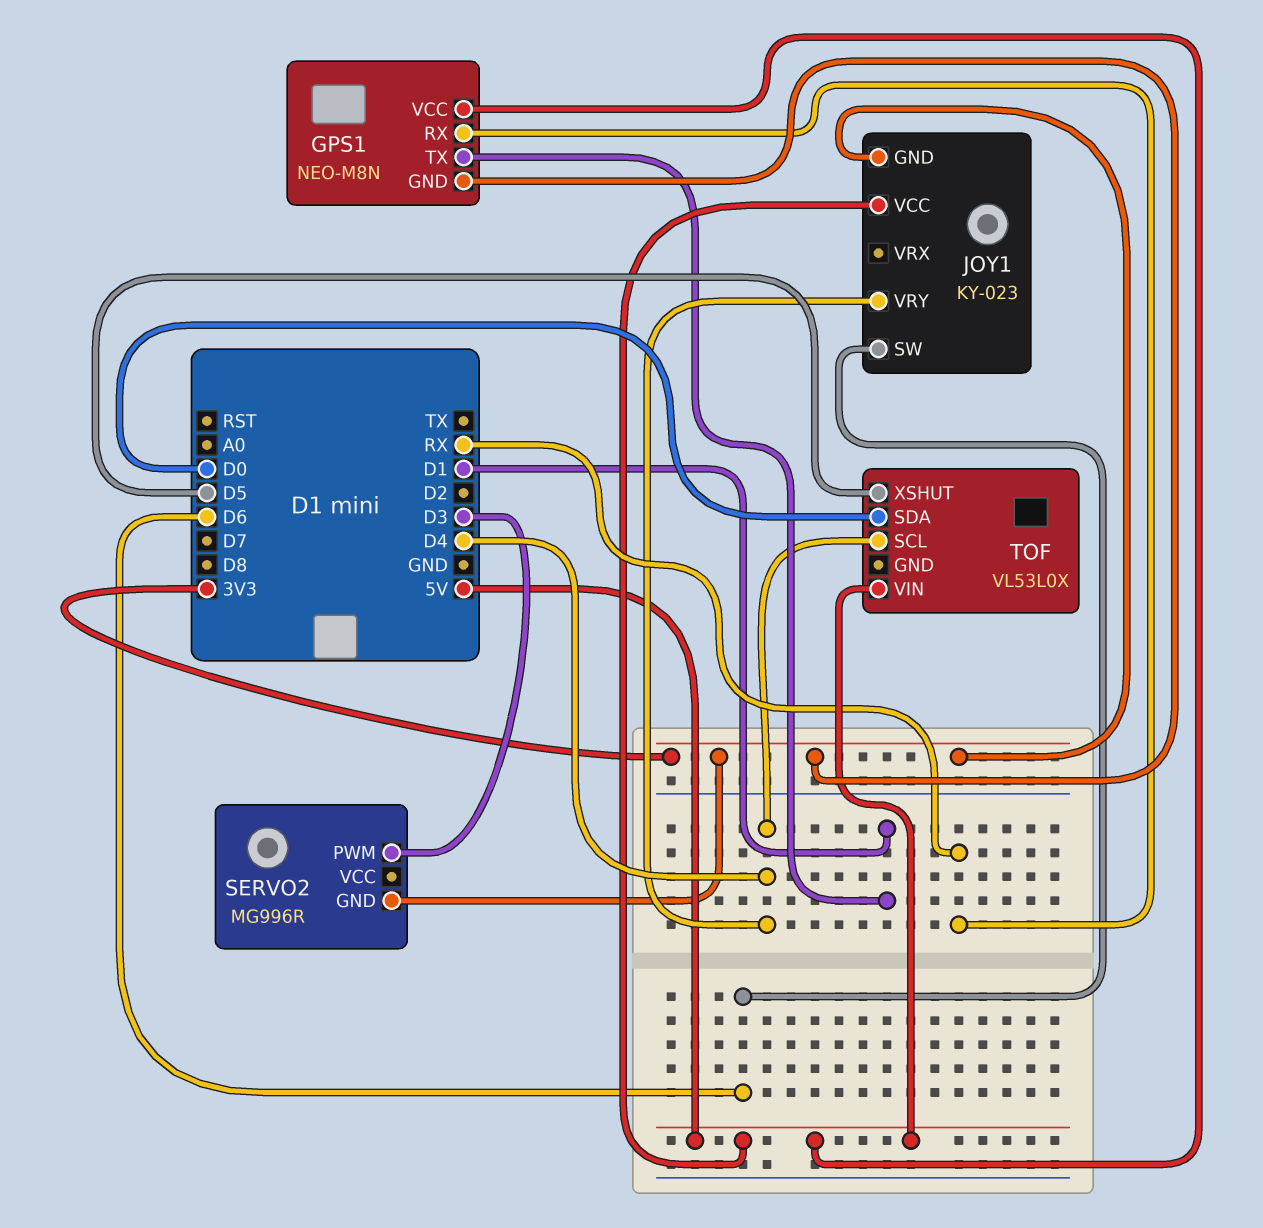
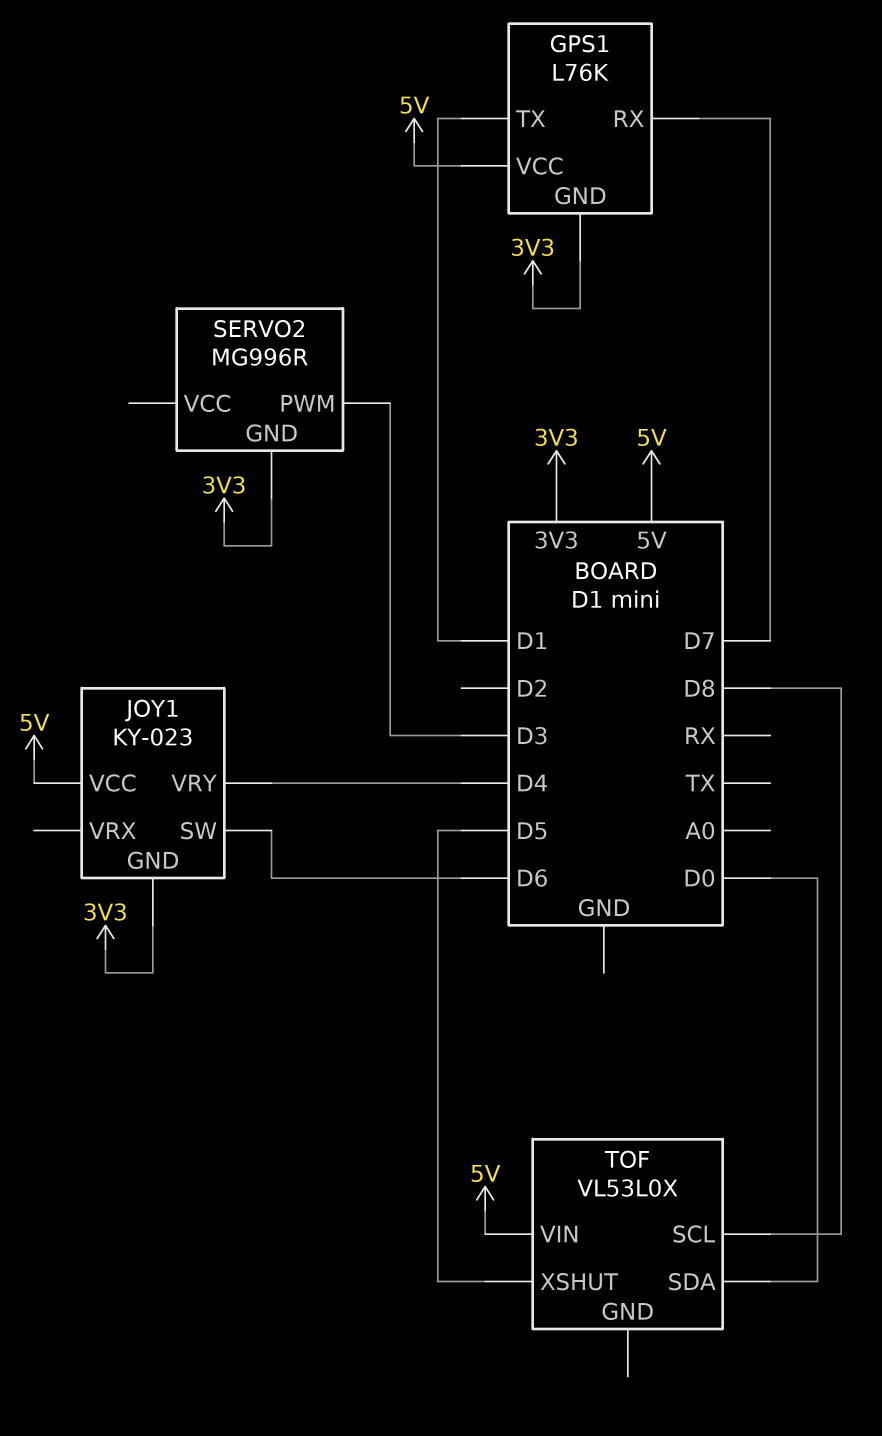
GPS1: NEO-M8N -> L76K
GPS1 pin RX: RX -> D7
TOF pin SCL: D4 -> D8

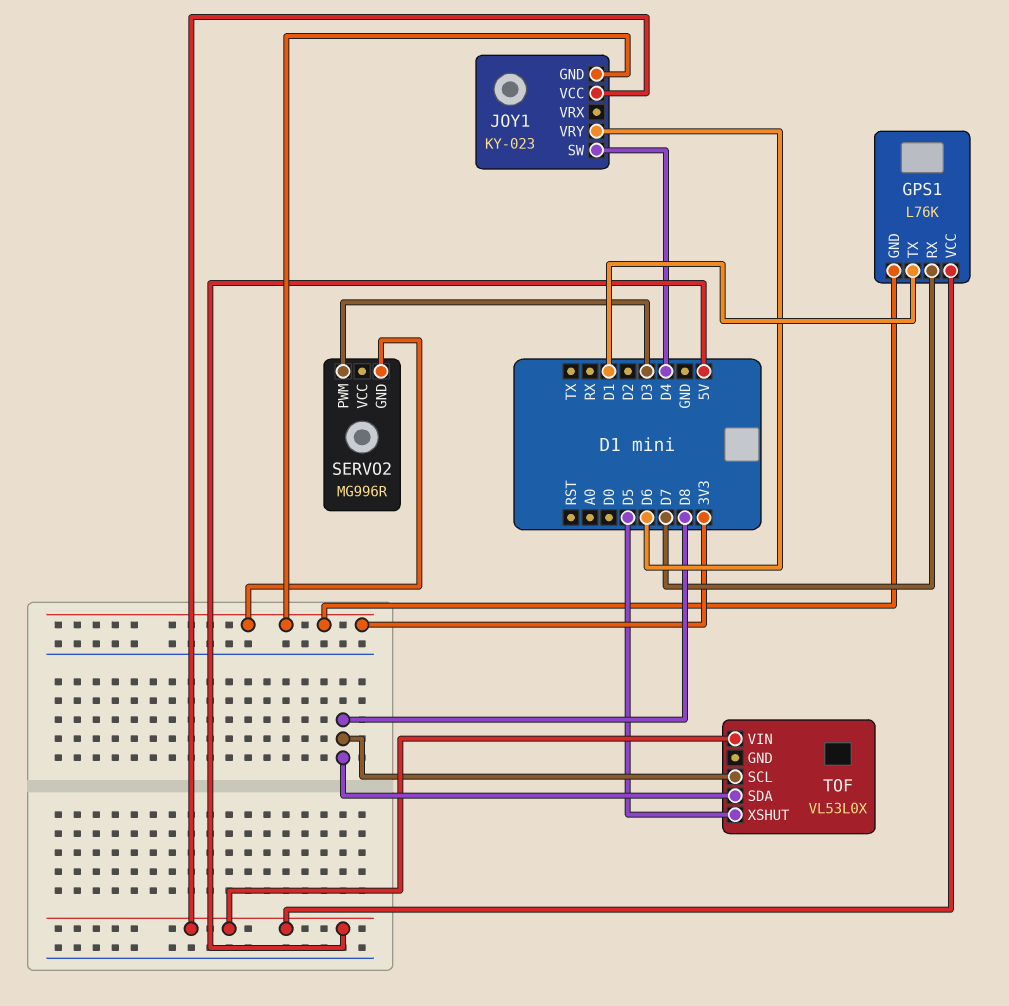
JOY1 pin SW: D6 -> D4
JOY1 pin VRY: D4 -> D6
TOF pin SDA: D0 -> D8

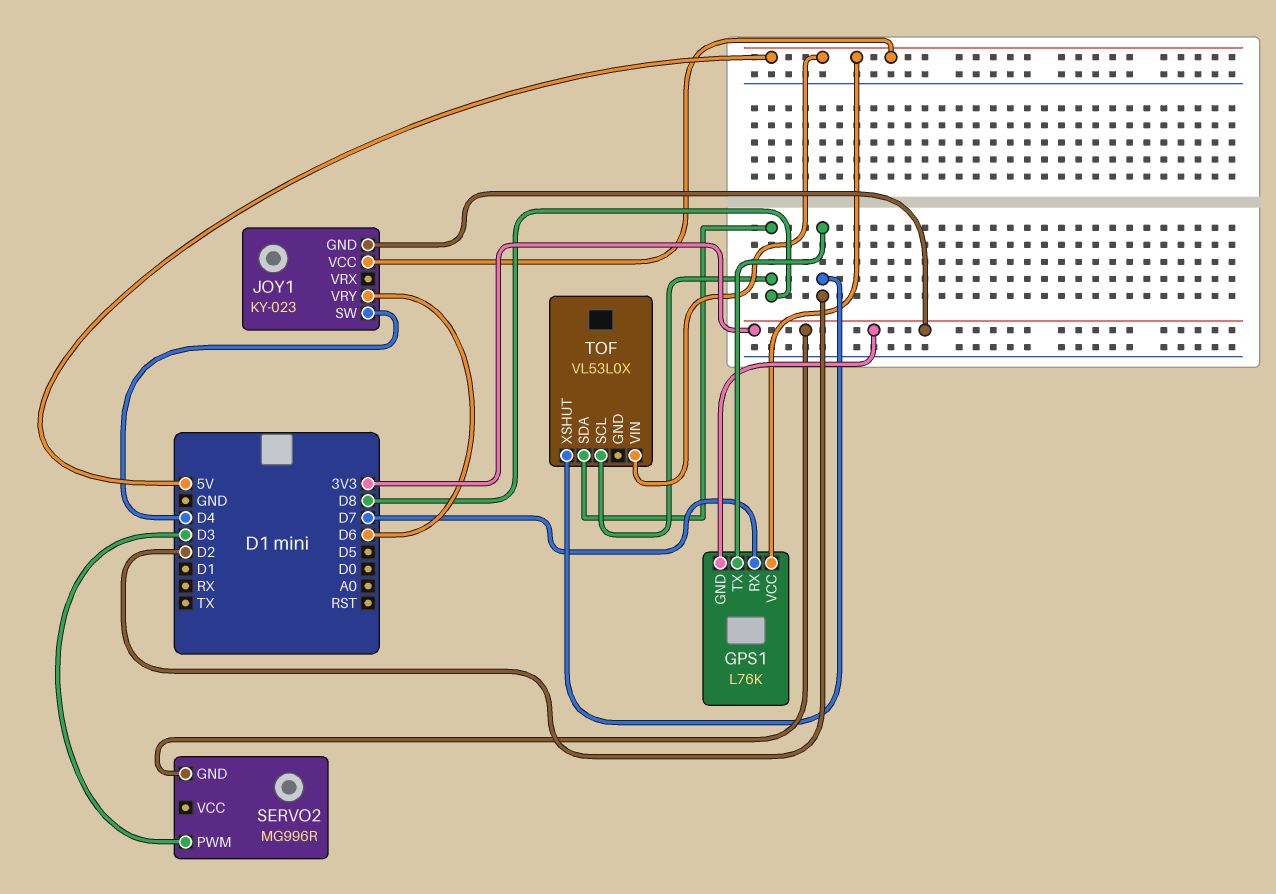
GPS1 pin TX: D1 -> D2
TOF pin XSHUT: D5 -> D2

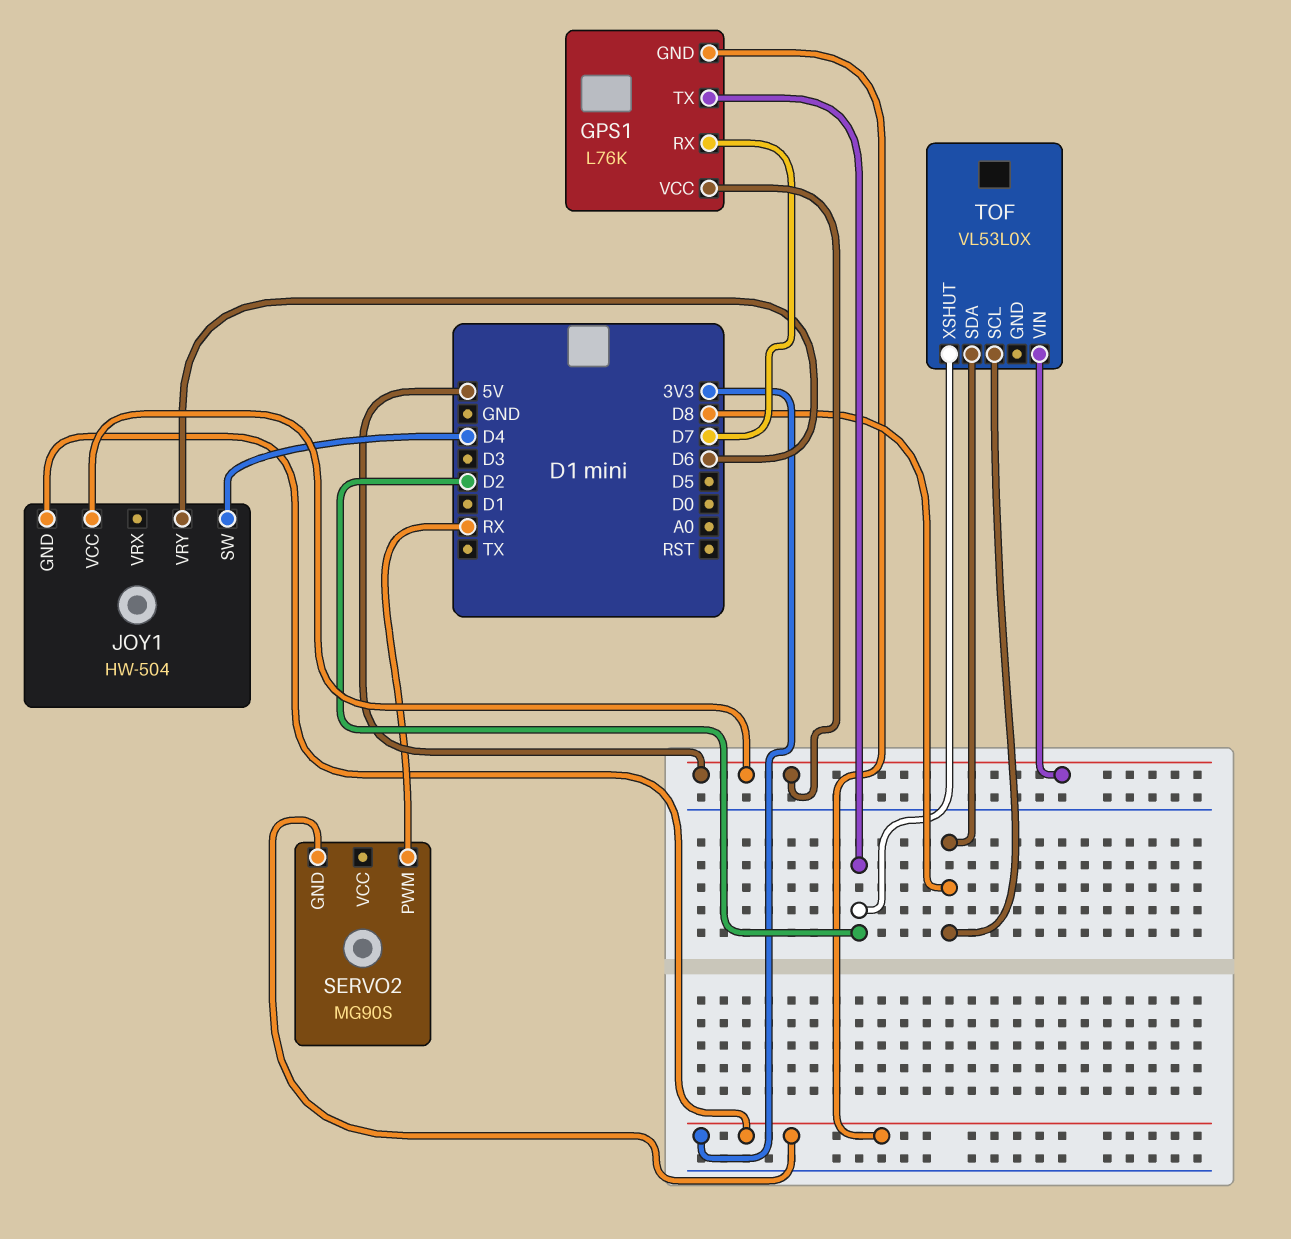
JOY1: KY-023 -> HW-504
SERVO2: MG996R -> MG90S
SERVO2 pin PWM: D3 -> RX

